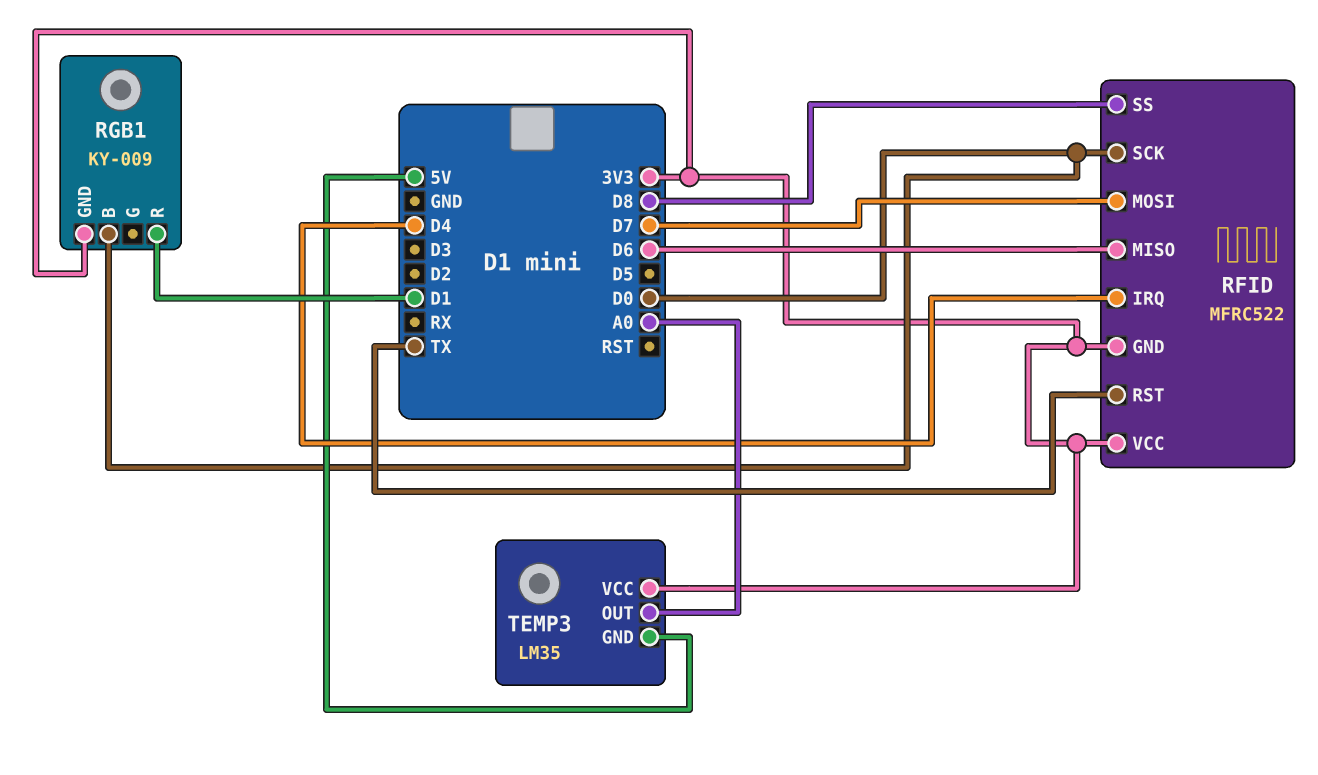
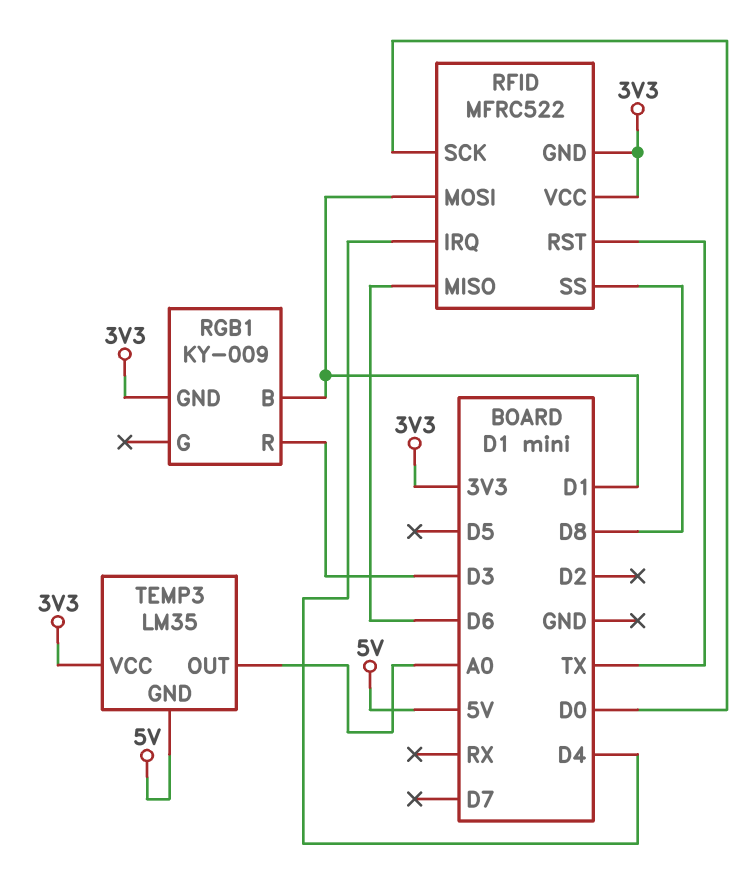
RFID pin MOSI: D7 -> D1
RGB1 pin B: D0 -> D1
RGB1 pin R: D1 -> D3

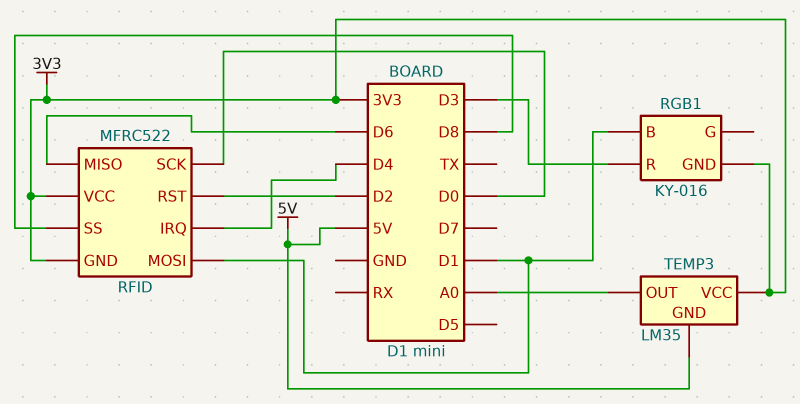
RFID pin RST: TX -> D2
RGB1: KY-009 -> KY-016

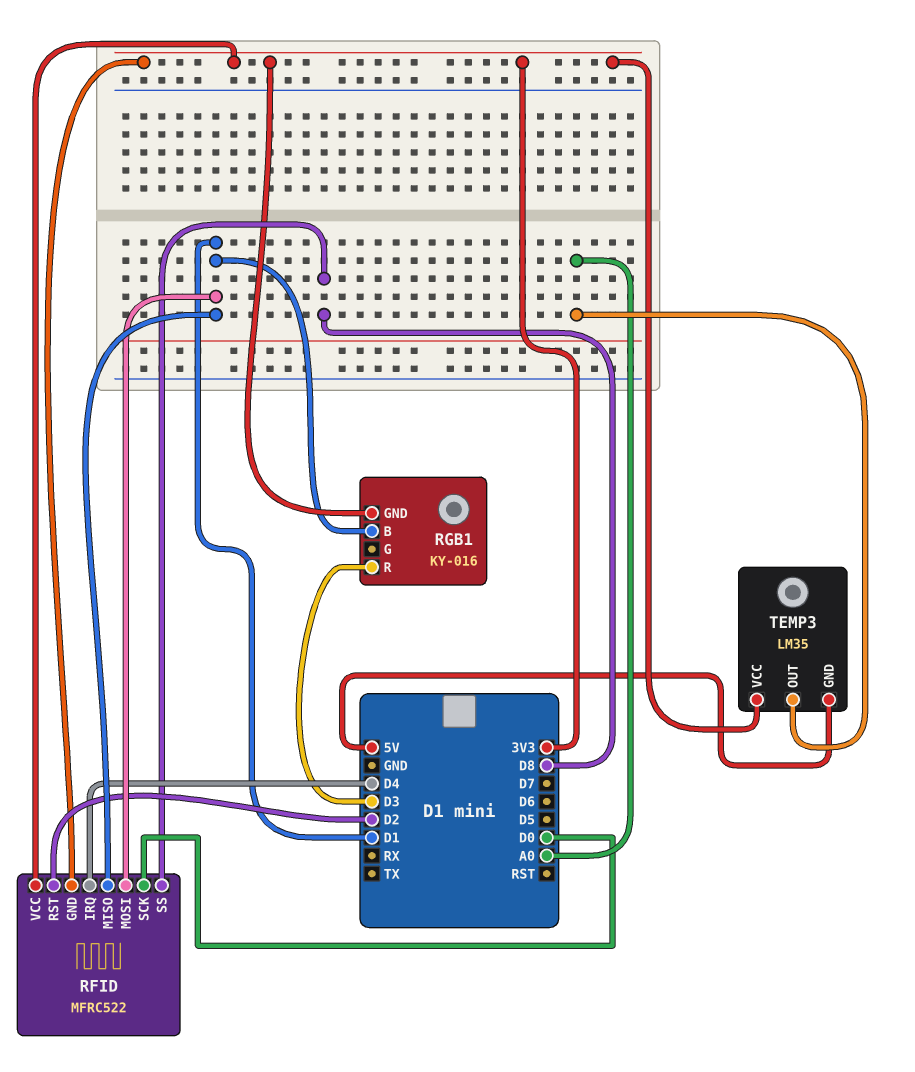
RFID pin MISO: D6 -> D1

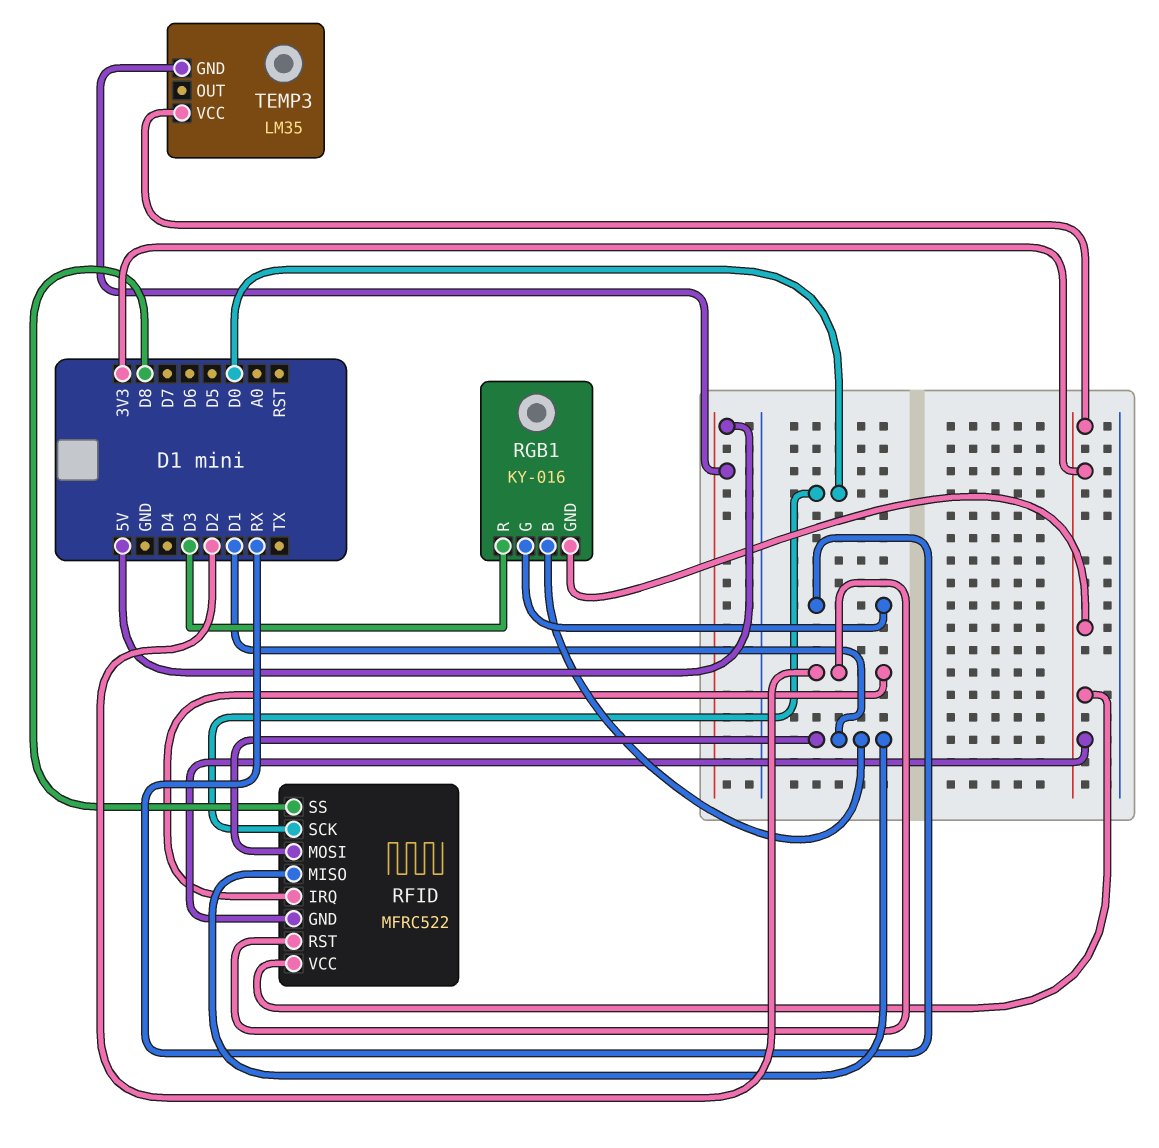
RFID pin IRQ: D4 -> D2
RGB1 pin G: none -> RX
TEMP3 pin OUT: A0 -> none

